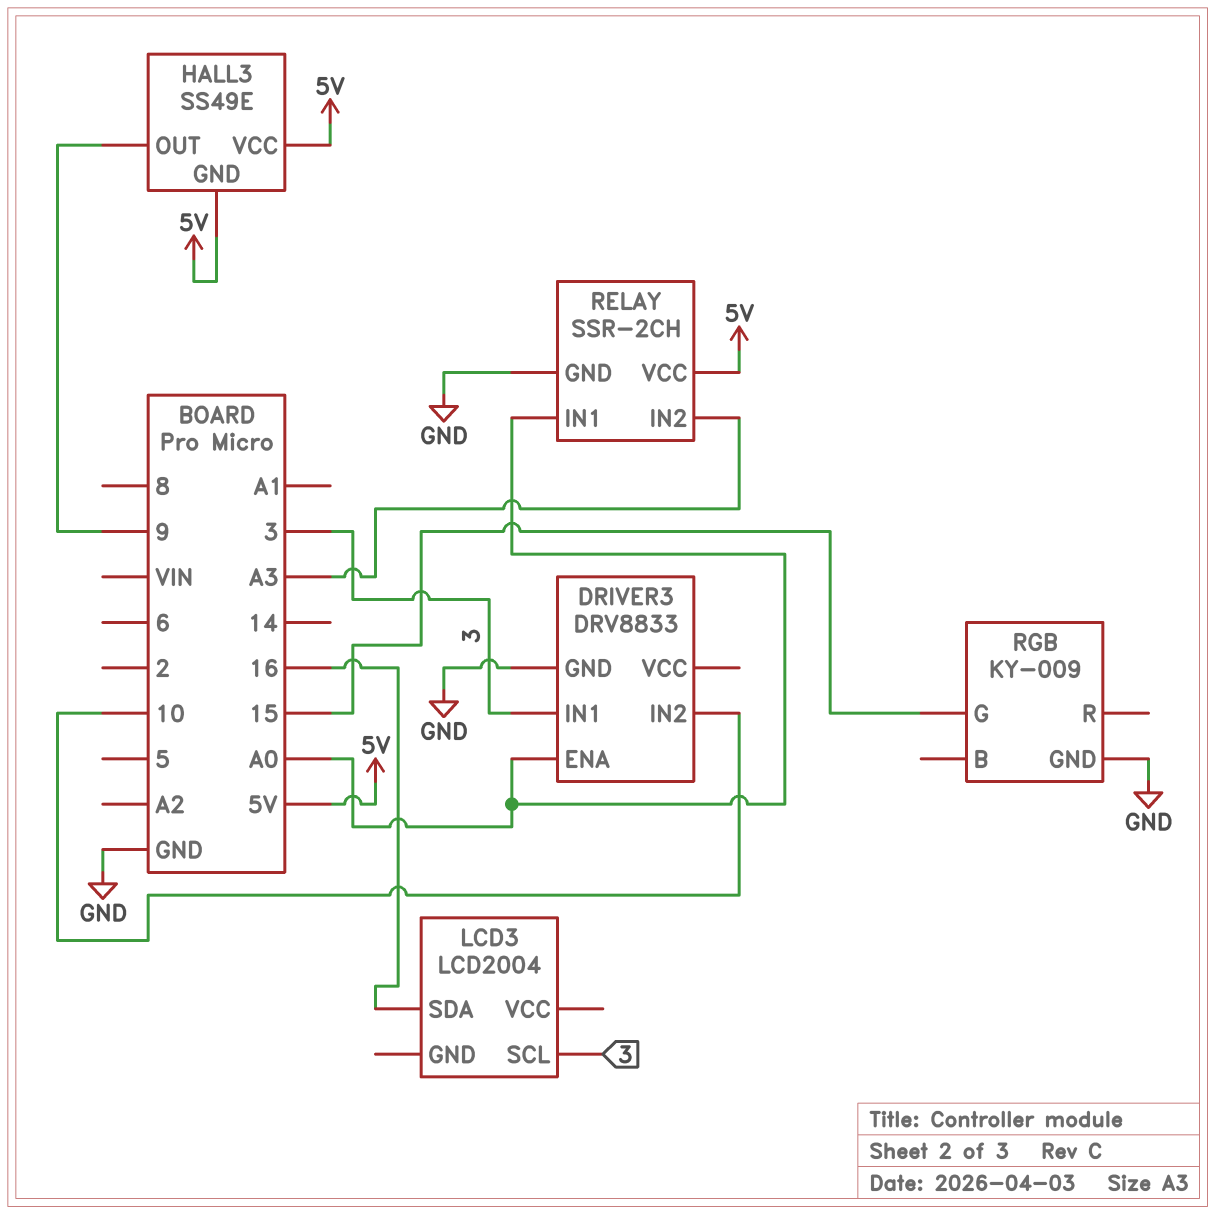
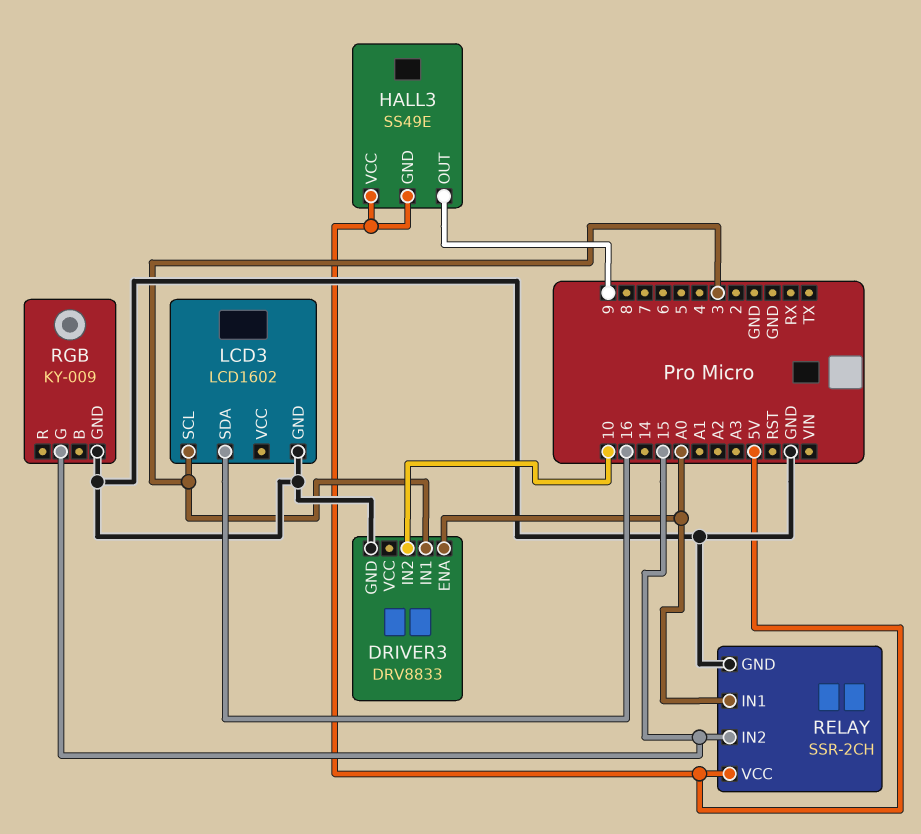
LCD3: LCD2004 -> LCD1602
LCD3 pin GND: none -> GND
RELAY pin IN2: A3 -> 15

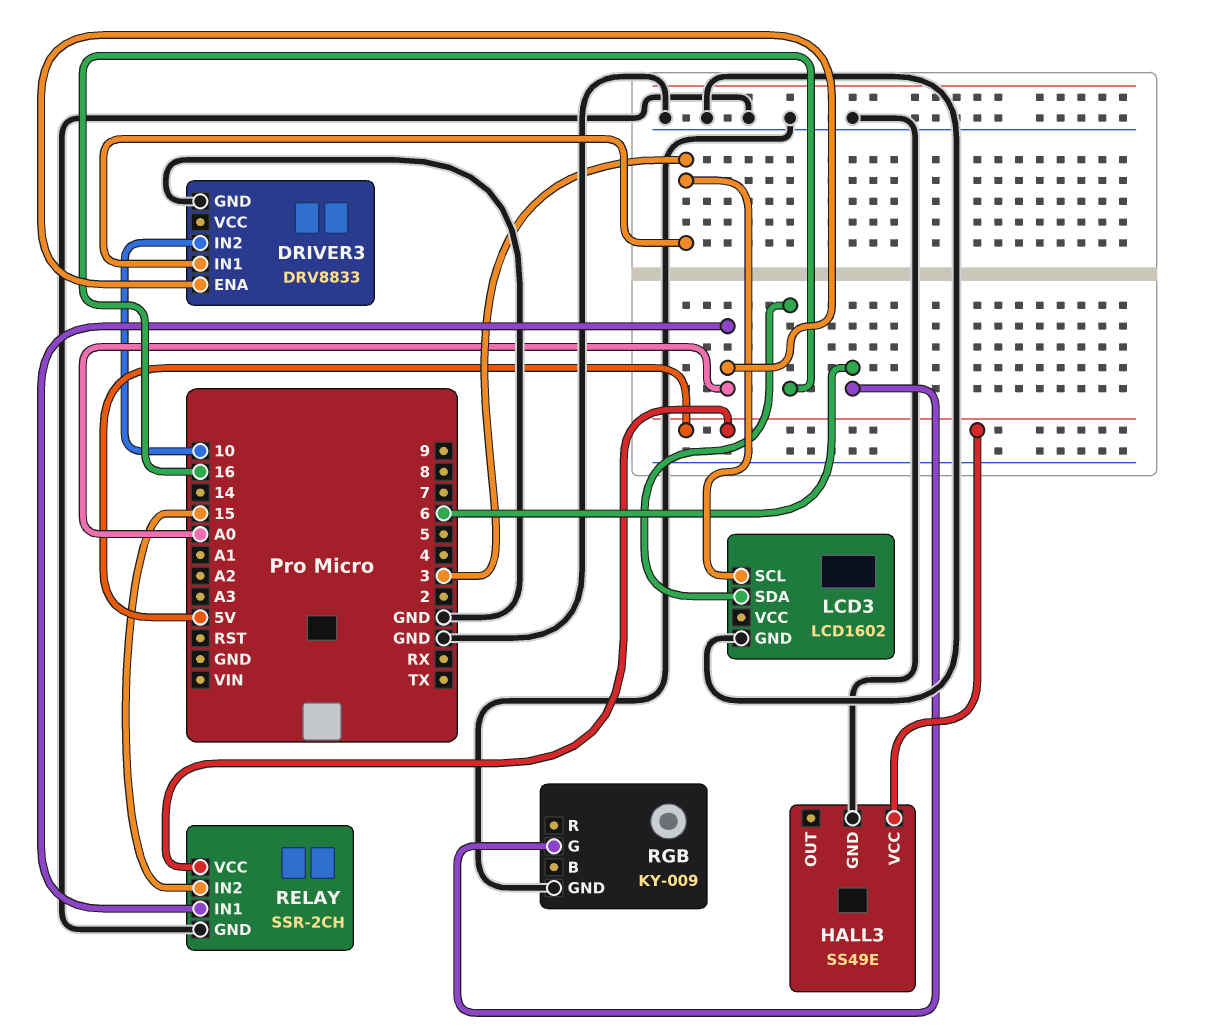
HALL3 pin GND: 5V -> GND
HALL3 pin OUT: 9 -> none
RGB pin G: 15 -> 6

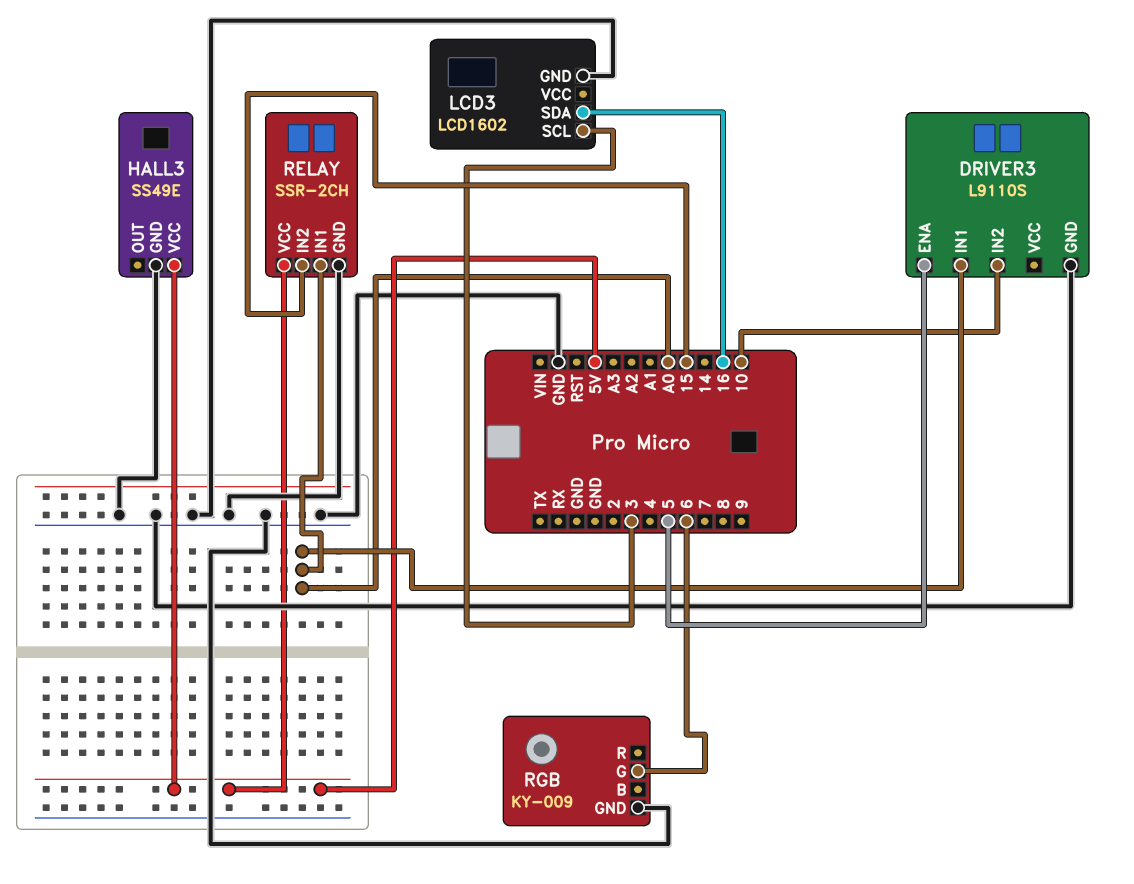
DRIVER3: DRV8833 -> L9110S
DRIVER3 pin ENA: A0 -> 5
DRIVER3 pin IN1: 3 -> A0

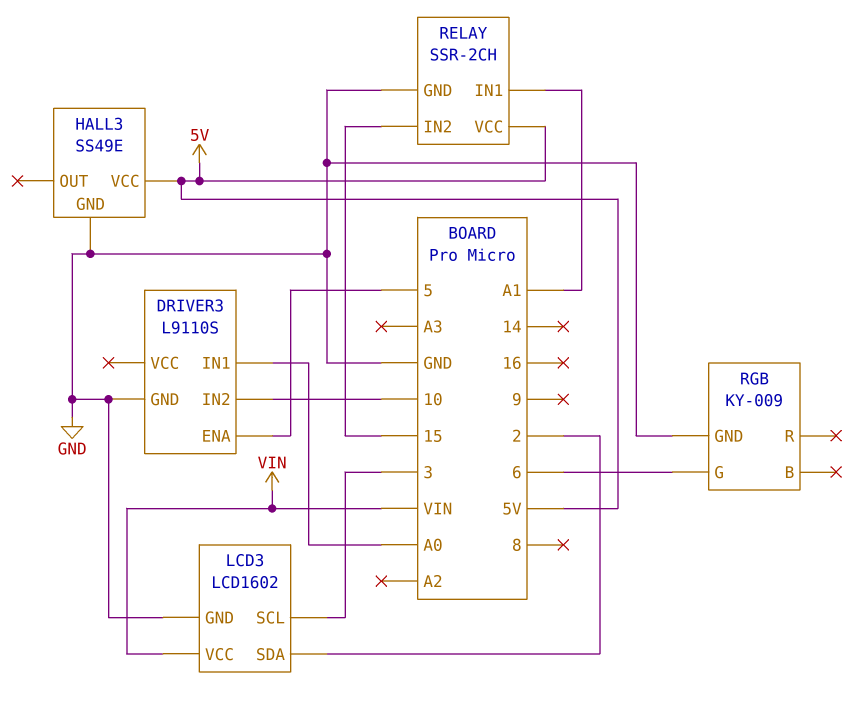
LCD3 pin SDA: 16 -> 2
LCD3 pin VCC: none -> VIN
RELAY pin IN1: A0 -> A1

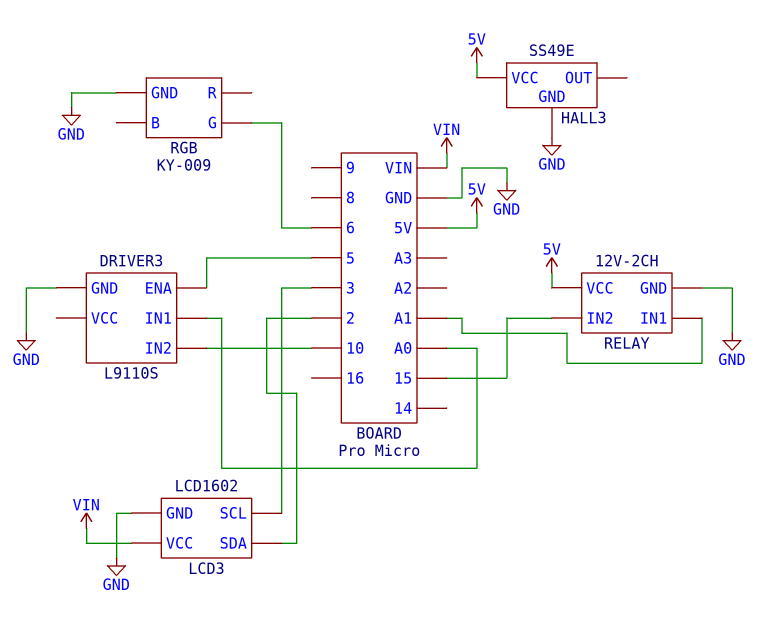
RELAY: SSR-2CH -> 12V-2CH

